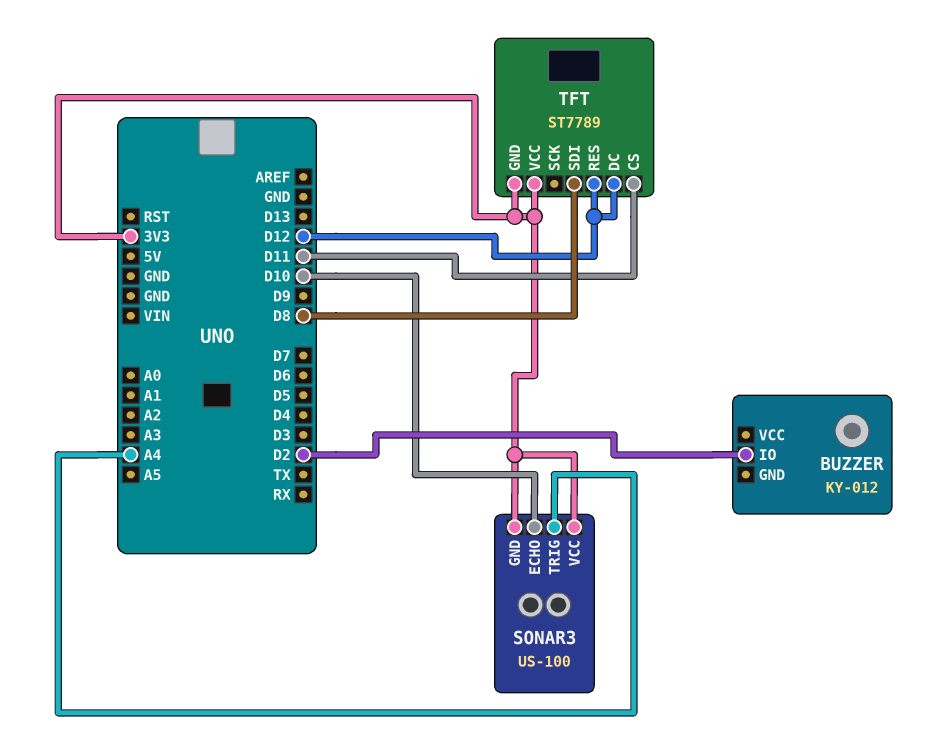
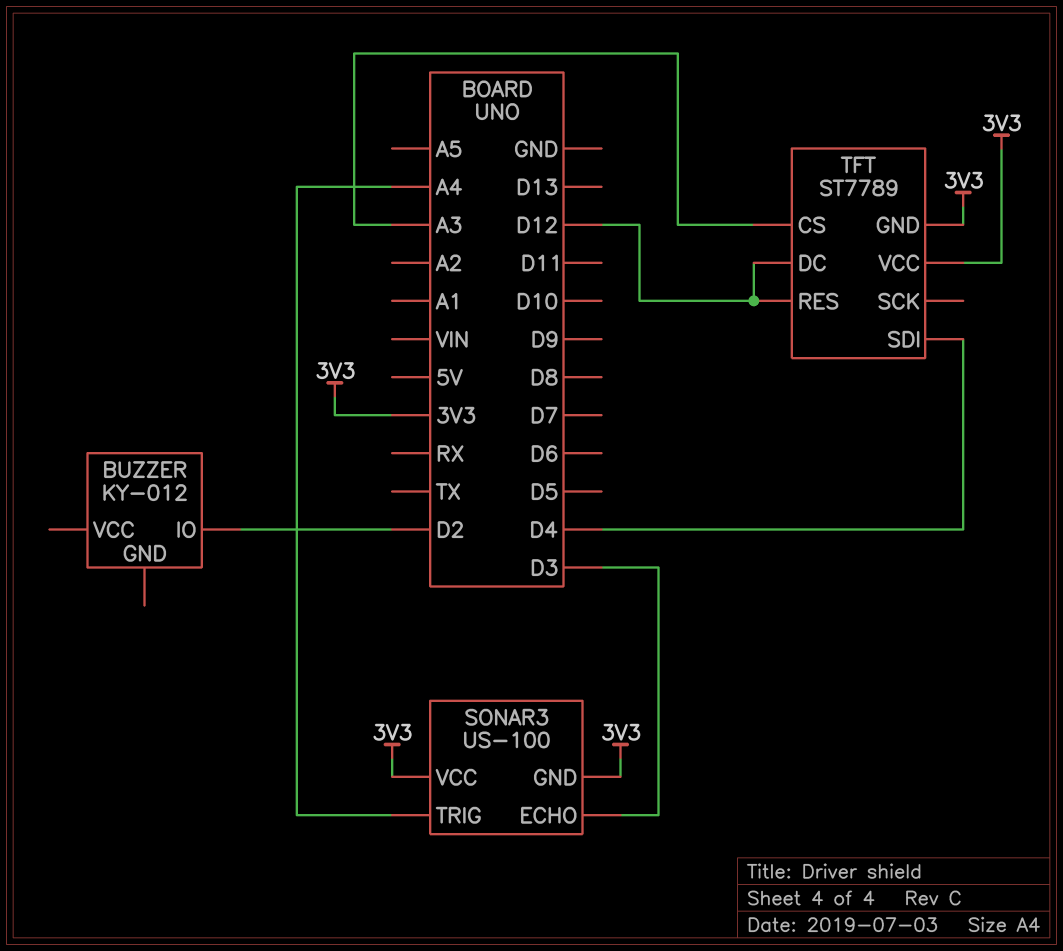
SONAR3 pin ECHO: D10 -> D3
TFT pin CS: D11 -> A3
TFT pin SDI: D8 -> D4

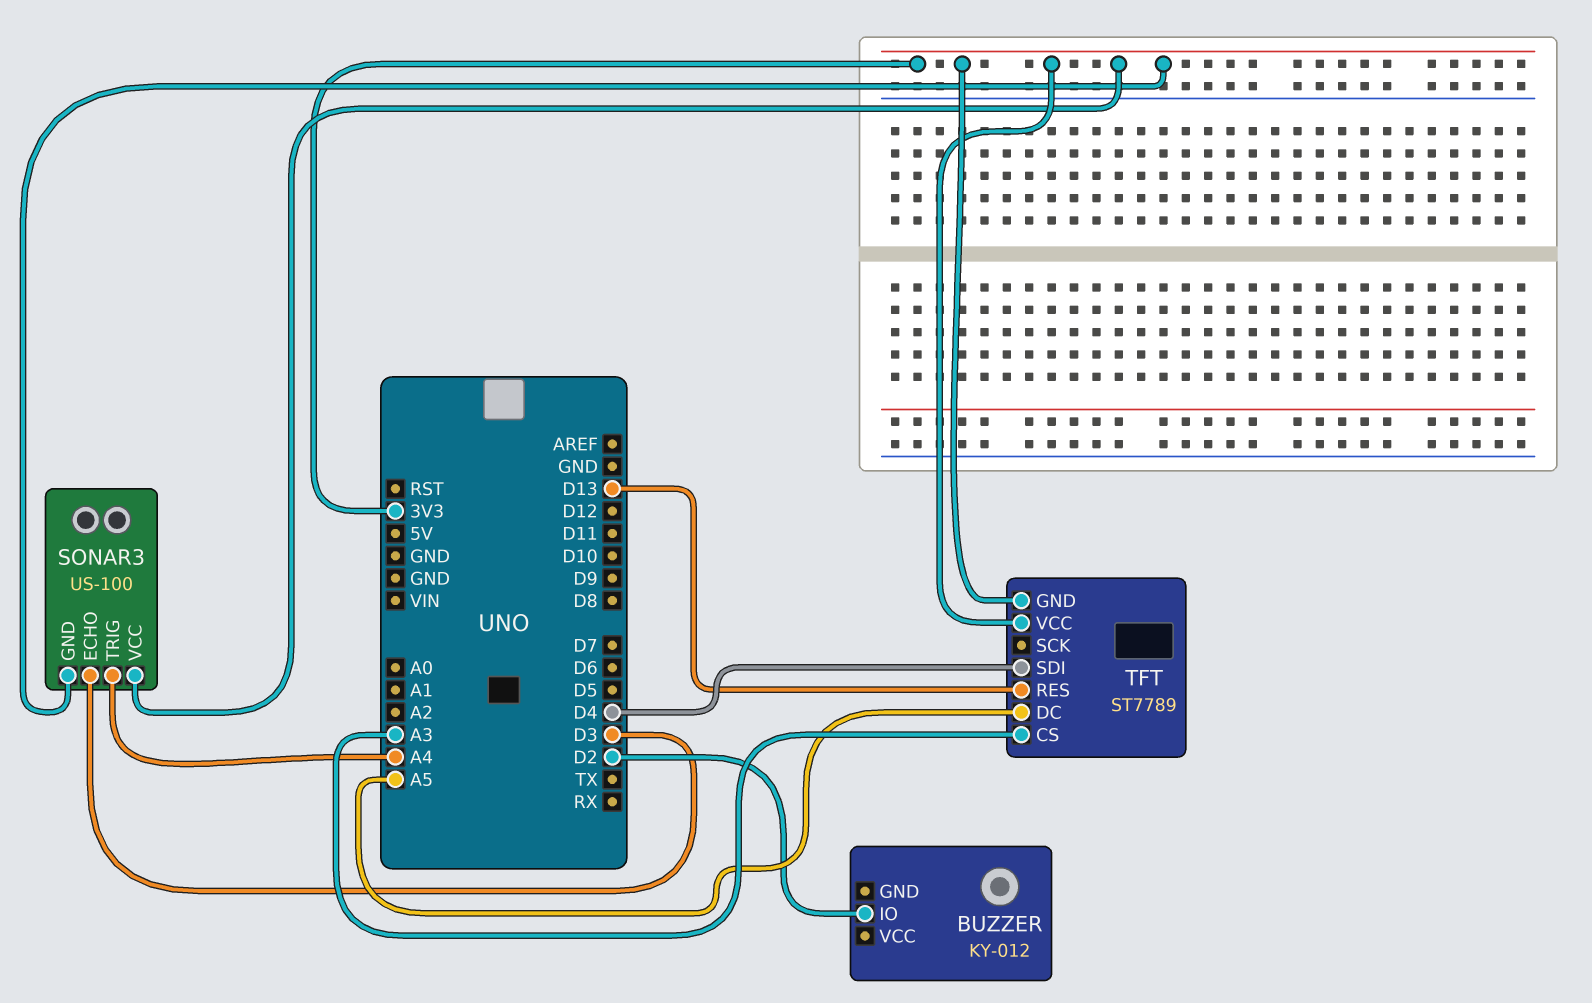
TFT pin DC: D12 -> A5
TFT pin RES: D12 -> D13

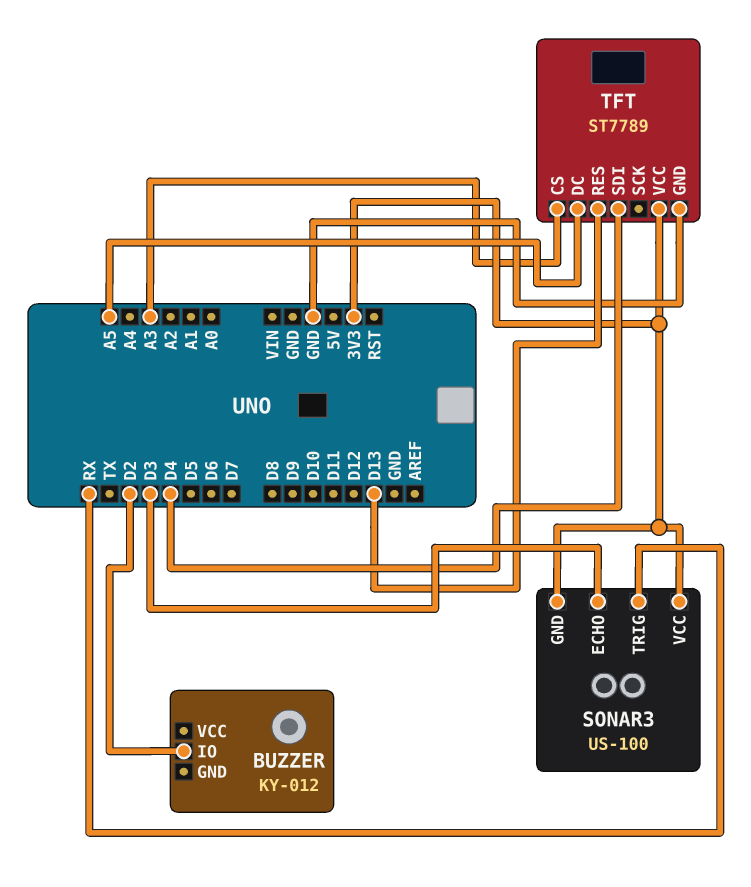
SONAR3 pin TRIG: A4 -> RX
TFT pin GND: 3V3 -> GND

